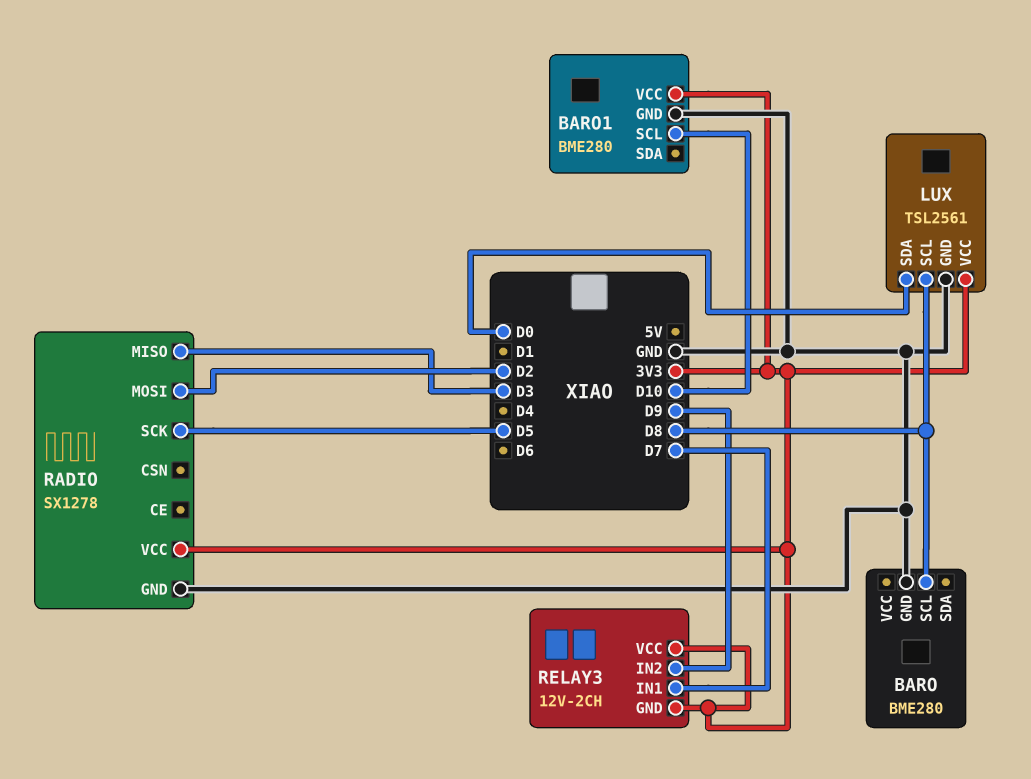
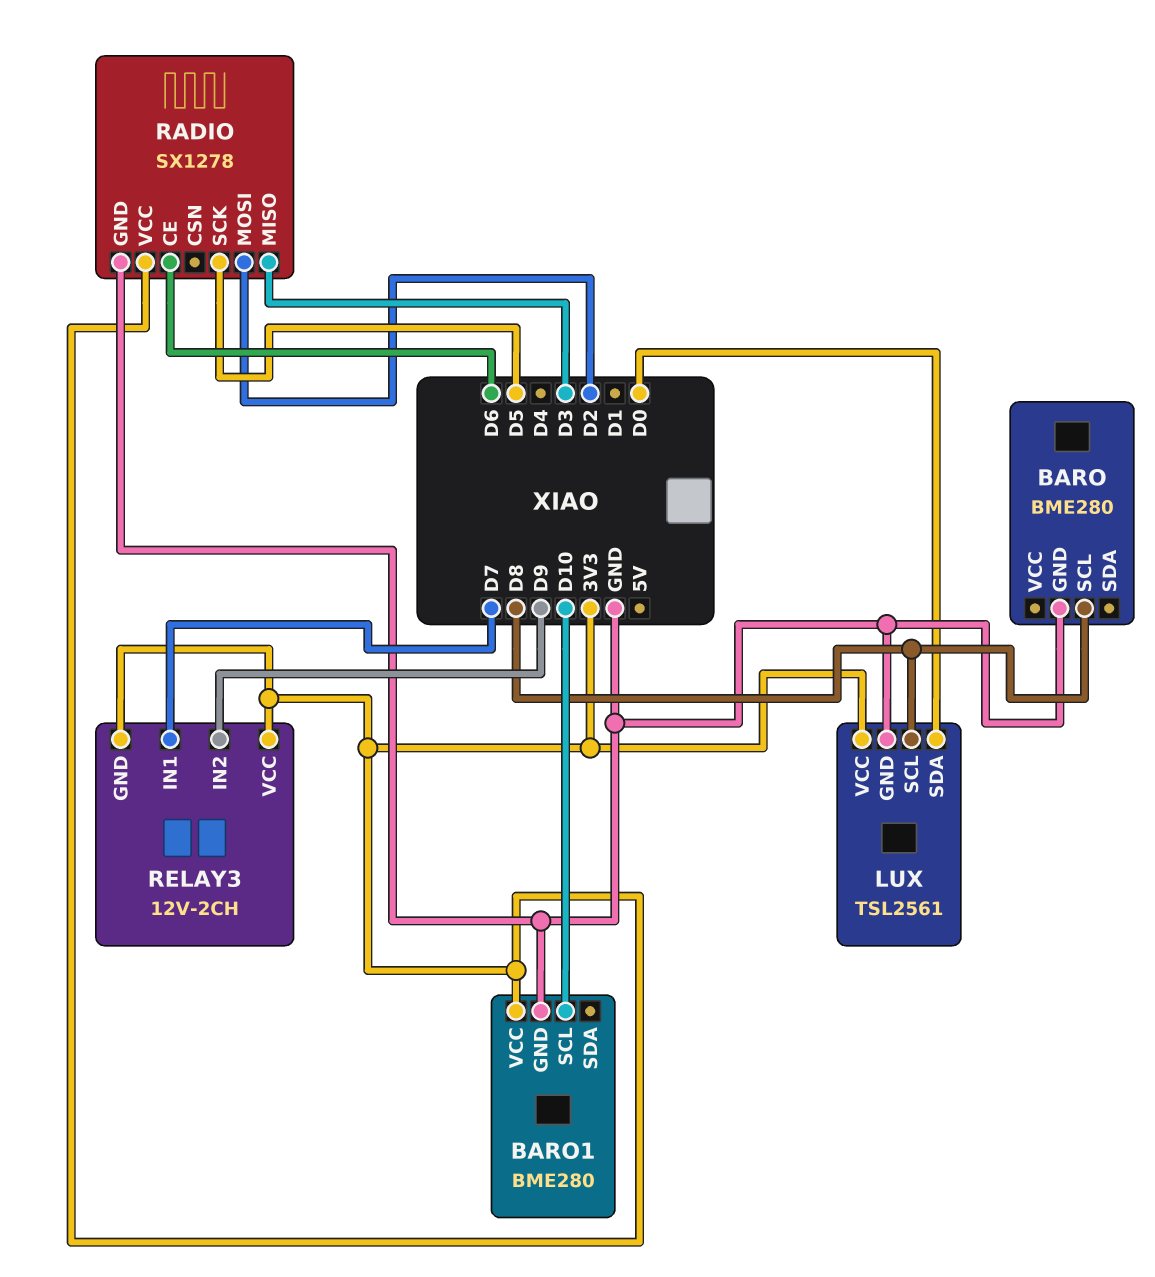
RADIO pin CE: none -> D6

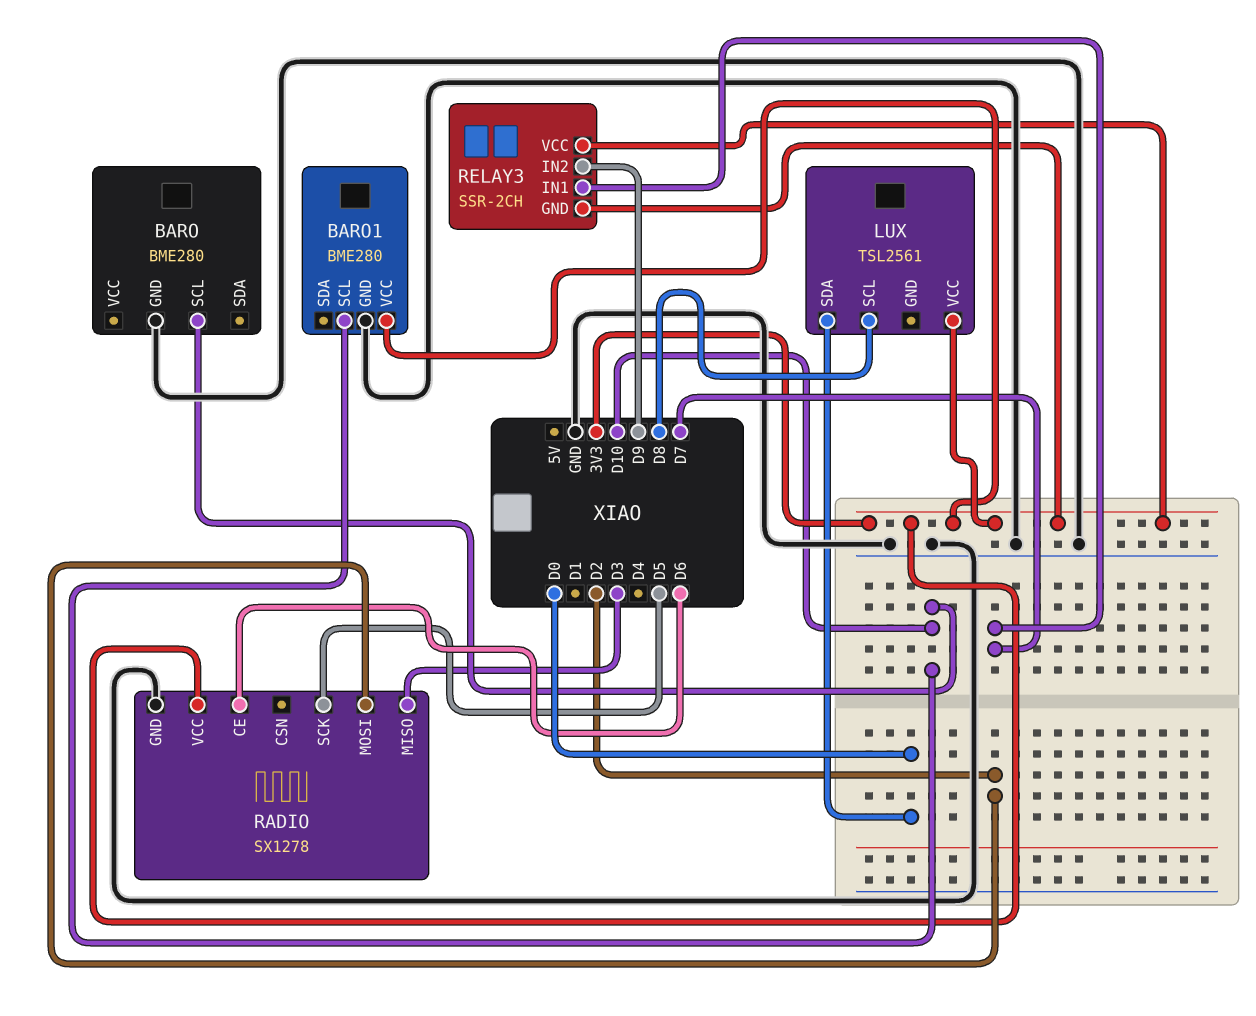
BARO pin SCL: D8 -> D10
LUX pin GND: GND -> none
RELAY3: 12V-2CH -> SSR-2CH

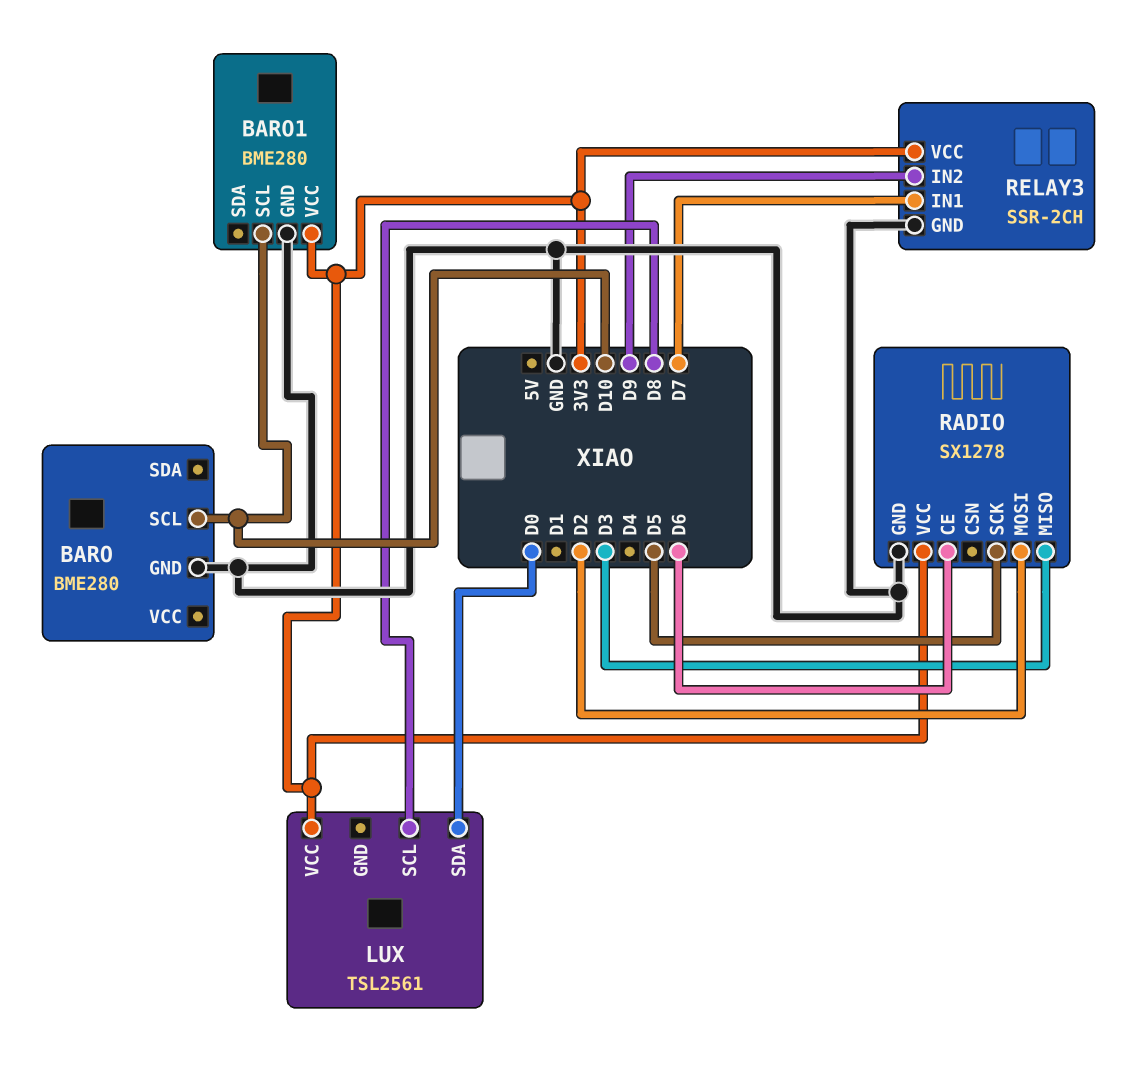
RELAY3 pin GND: 3V3 -> GND

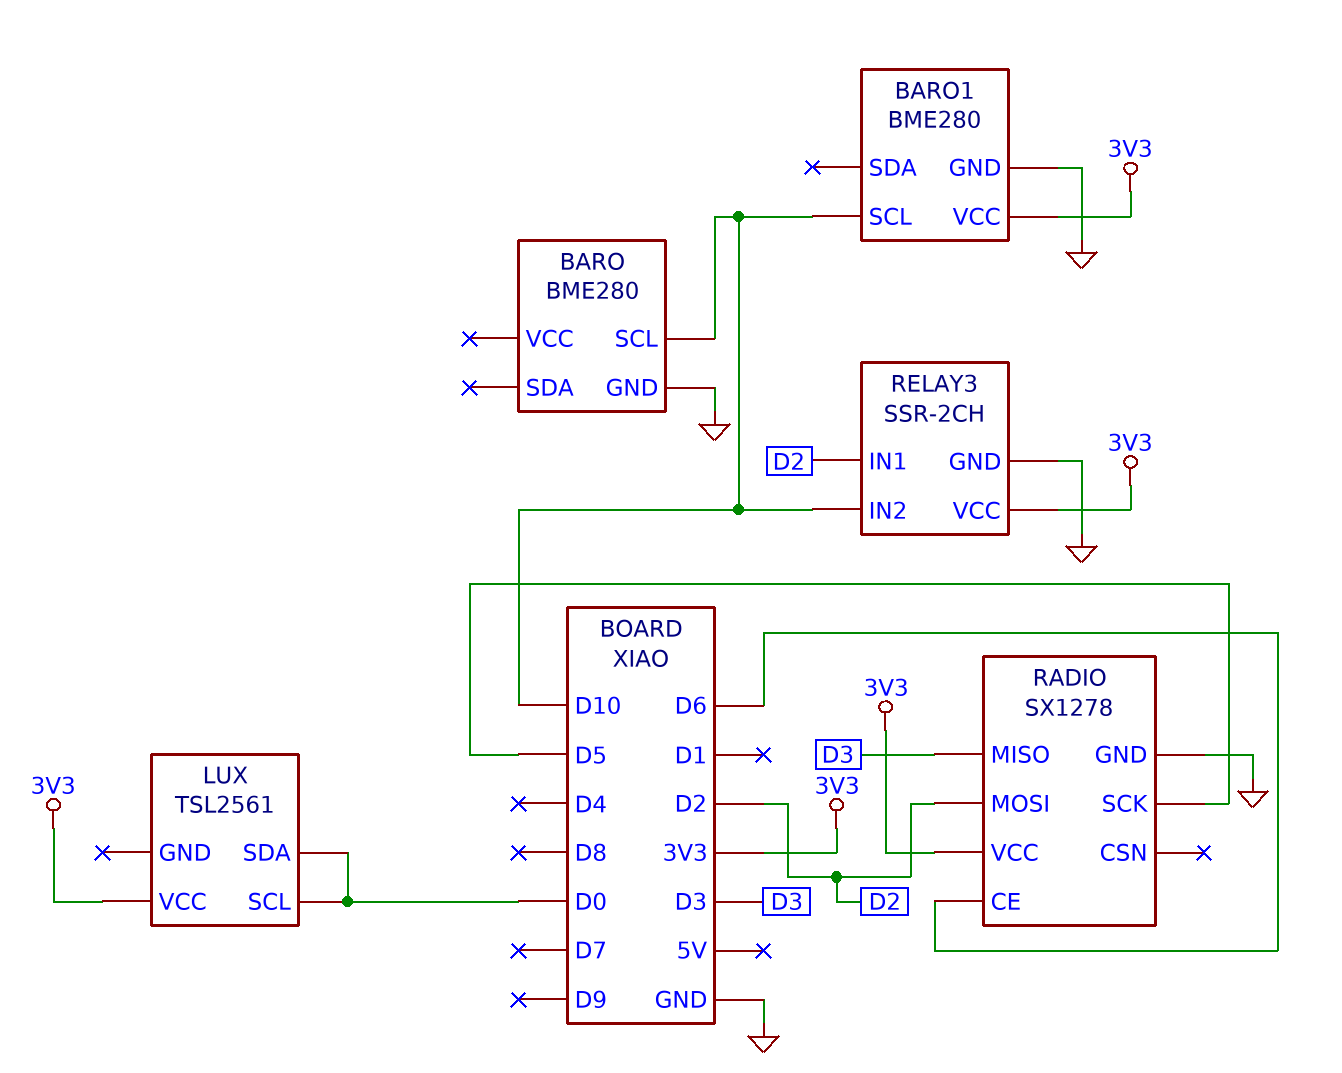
LUX pin SCL: D8 -> D0
RELAY3 pin IN1: D7 -> D2
RELAY3 pin IN2: D9 -> D10

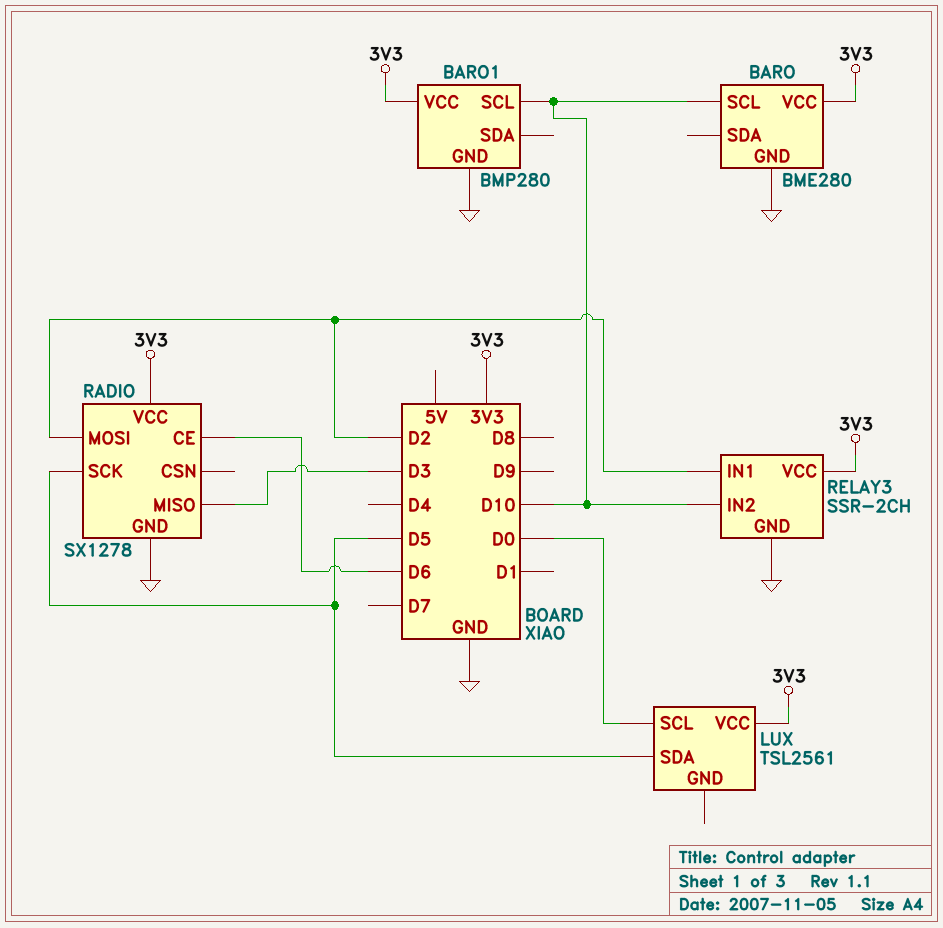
BARO pin VCC: none -> 3V3
BARO1: BME280 -> BMP280
LUX pin SDA: D0 -> D5

